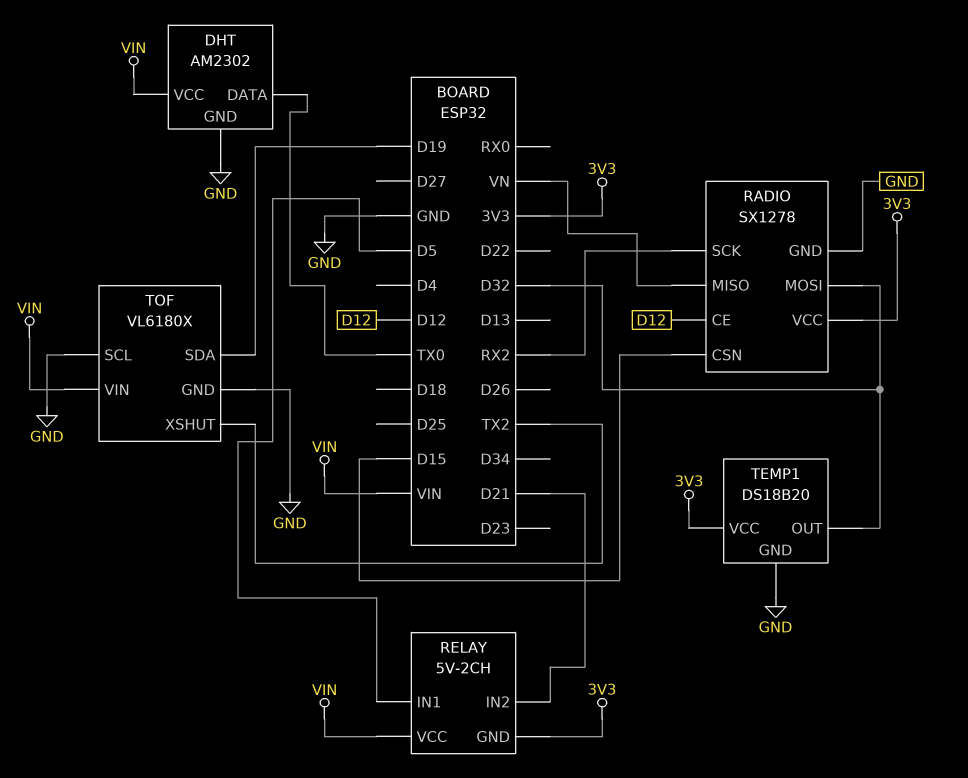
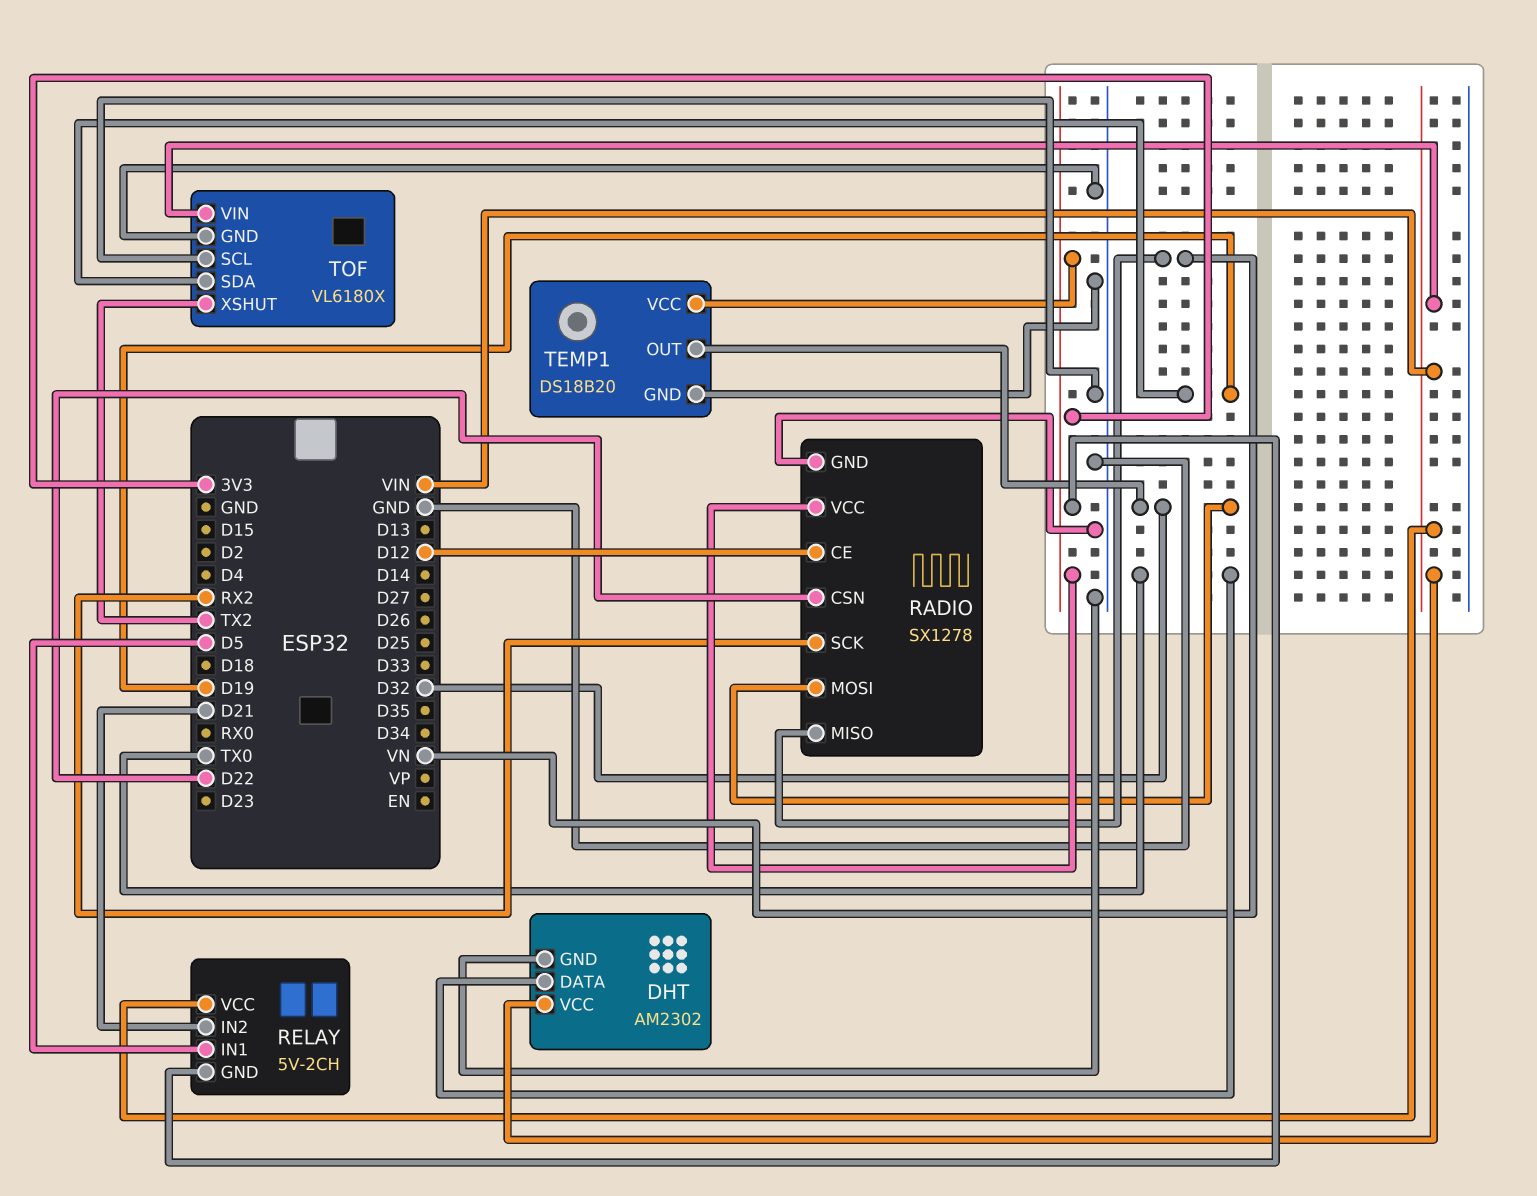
RADIO pin CSN: D15 -> D22

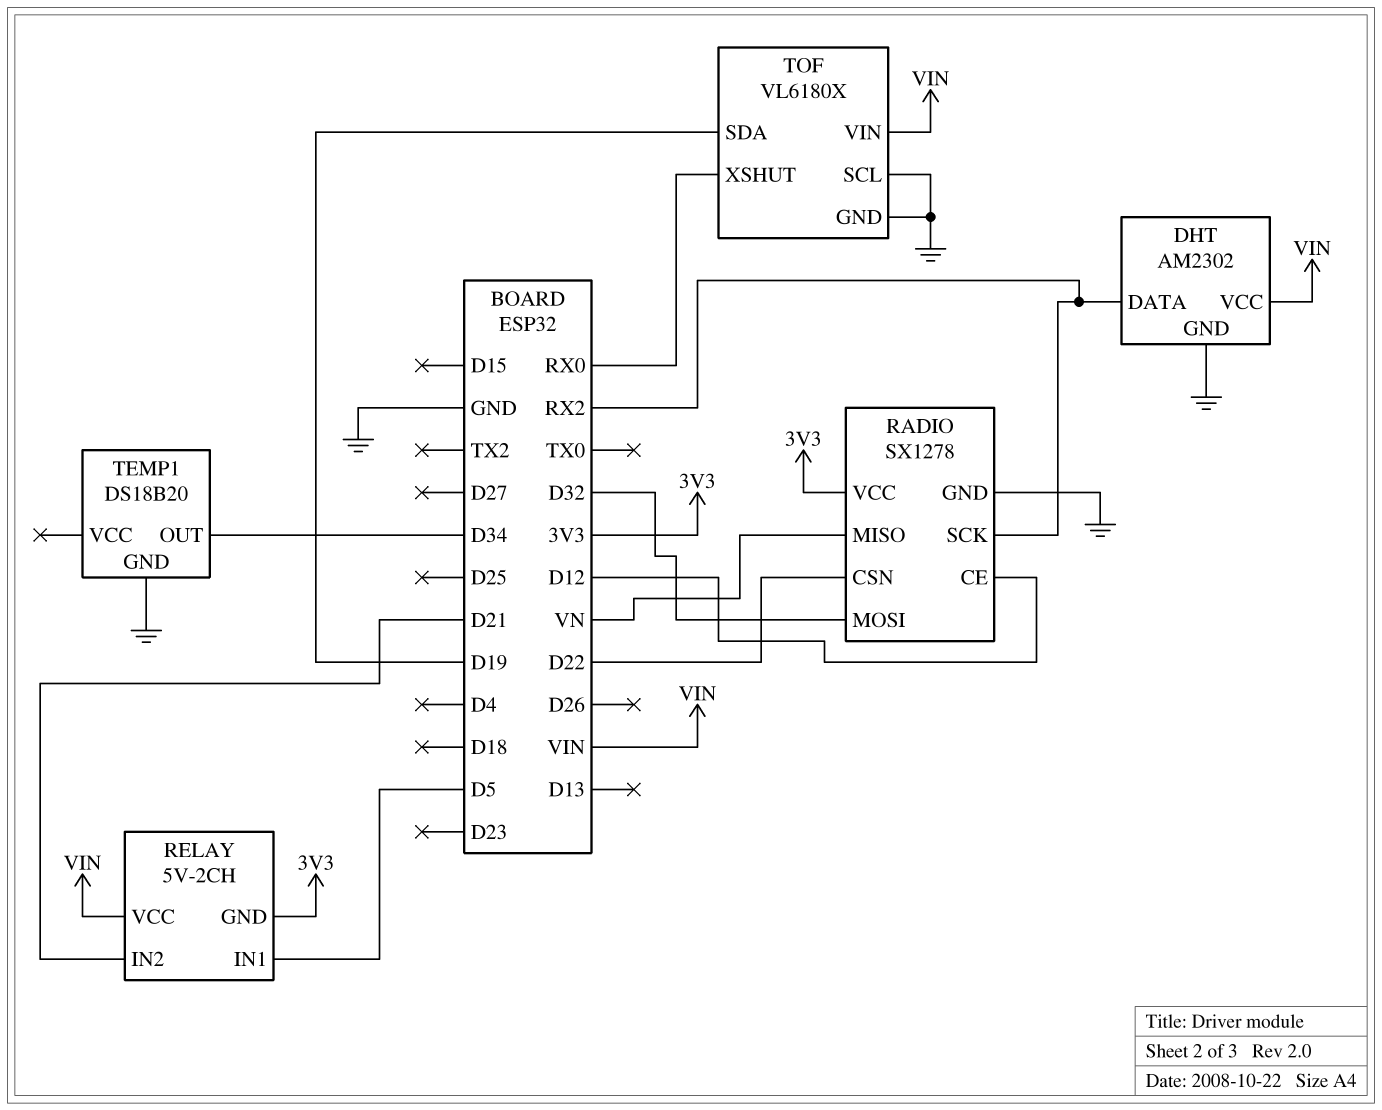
DHT pin DATA: TX0 -> RX2
TEMP1 pin OUT: D32 -> D34
TEMP1 pin VCC: 3V3 -> none
TOF pin XSHUT: TX2 -> RX0

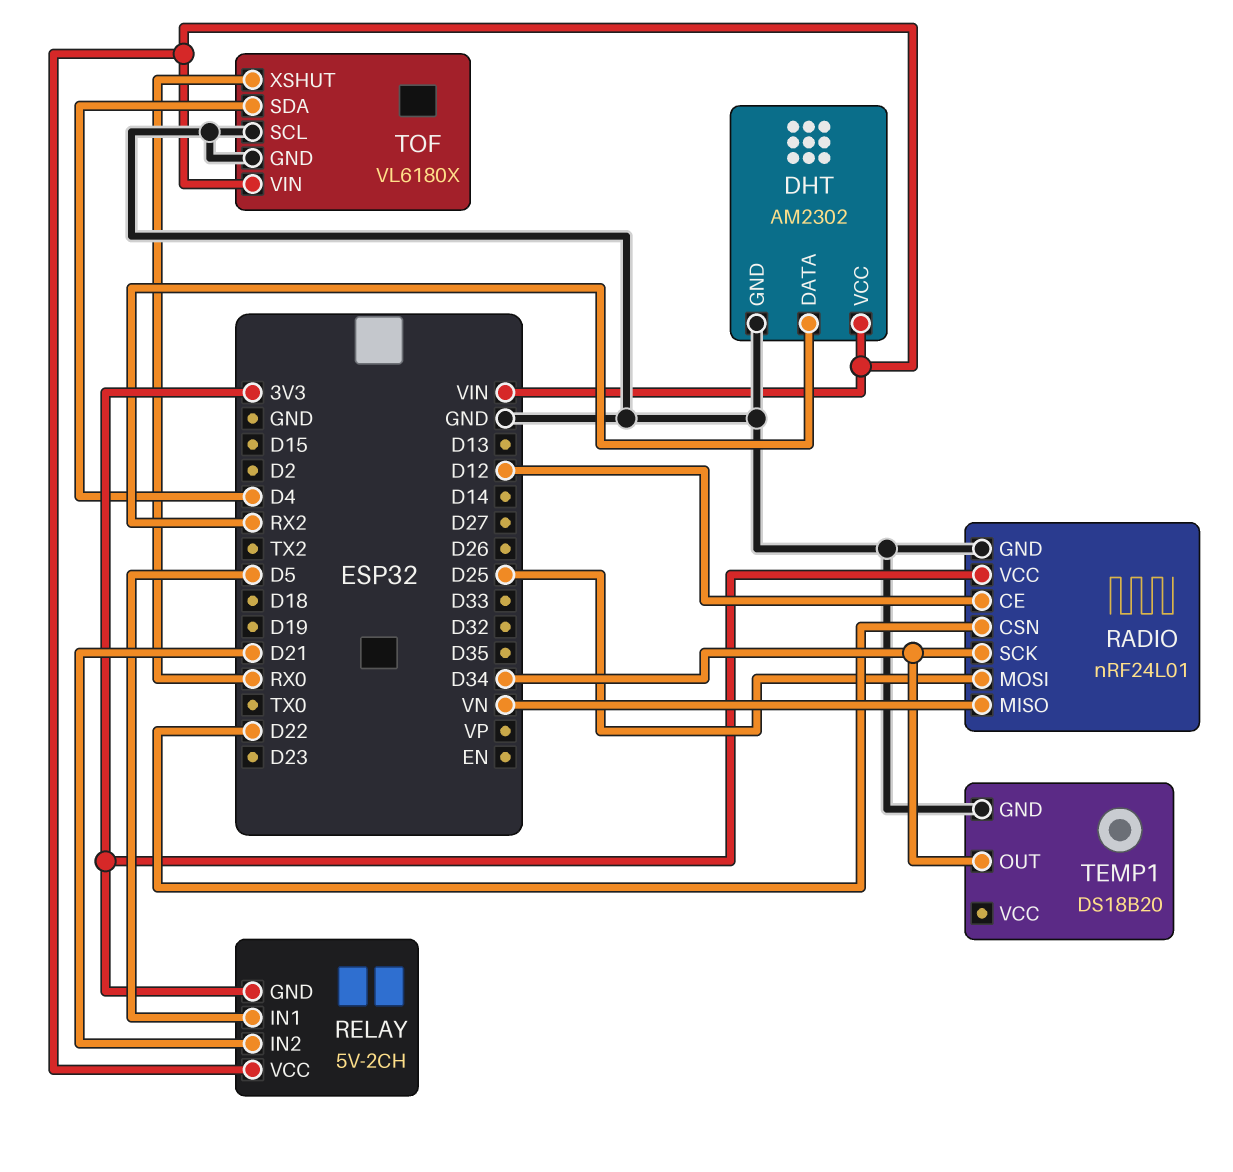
RADIO: SX1278 -> nRF24L01
RADIO pin MOSI: D32 -> D25
RADIO pin SCK: RX2 -> D34
TOF pin SDA: D19 -> D4

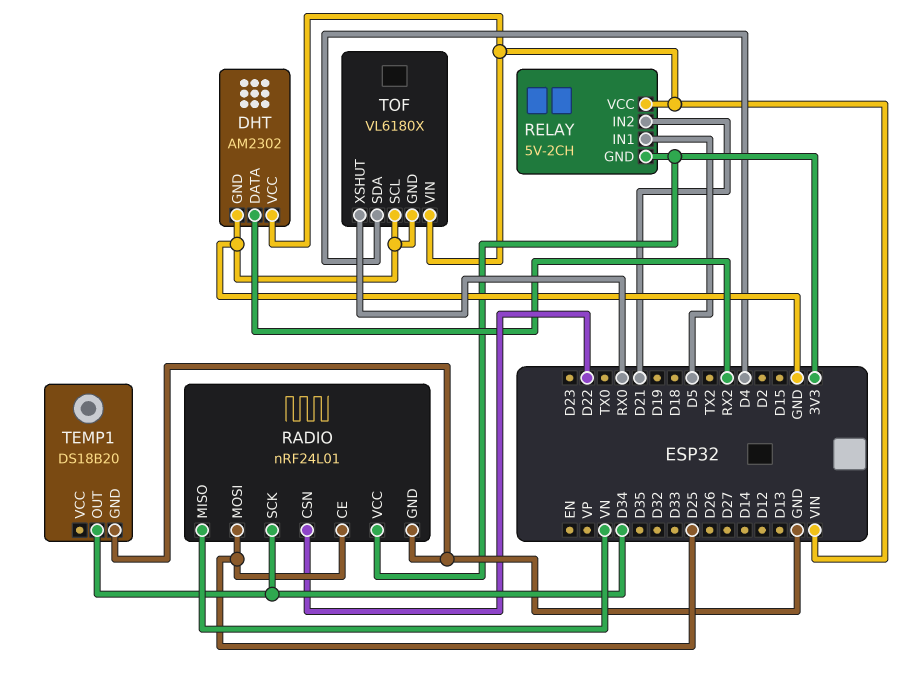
RADIO pin CE: D12 -> D25

